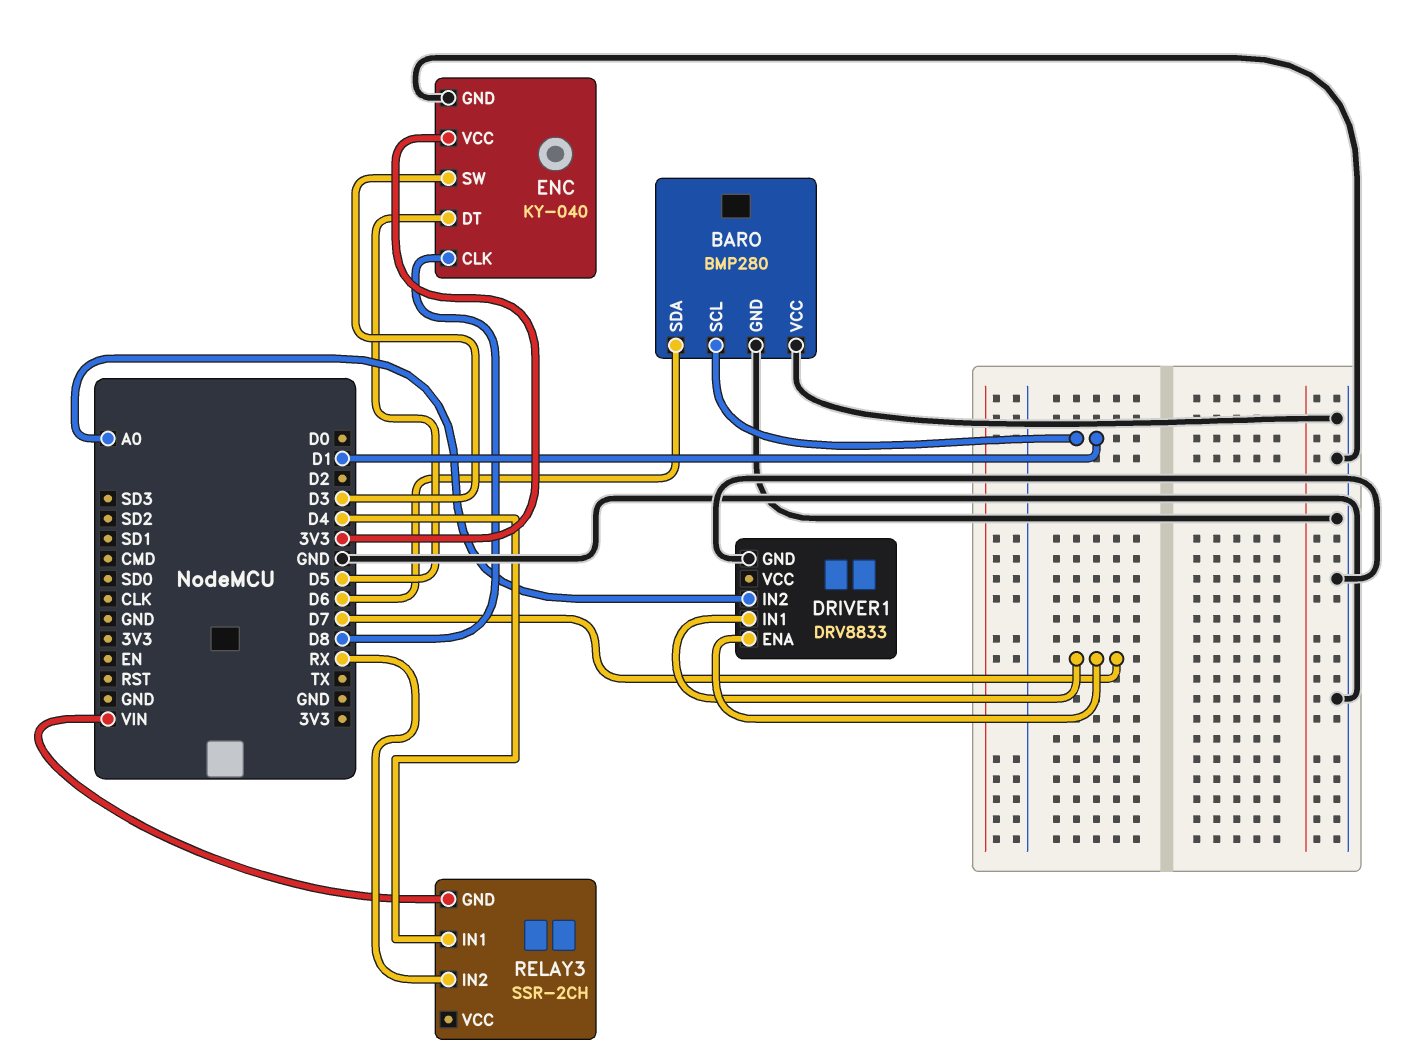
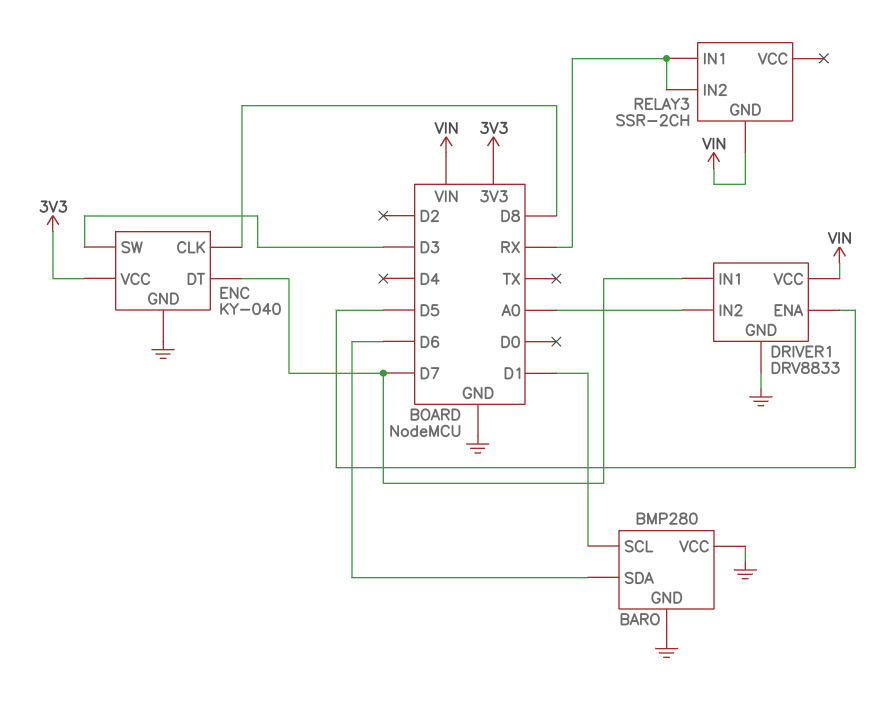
DRIVER1 pin ENA: D7 -> D5
DRIVER1 pin VCC: none -> VIN
ENC pin DT: D5 -> D7
RELAY3 pin IN1: D4 -> RX

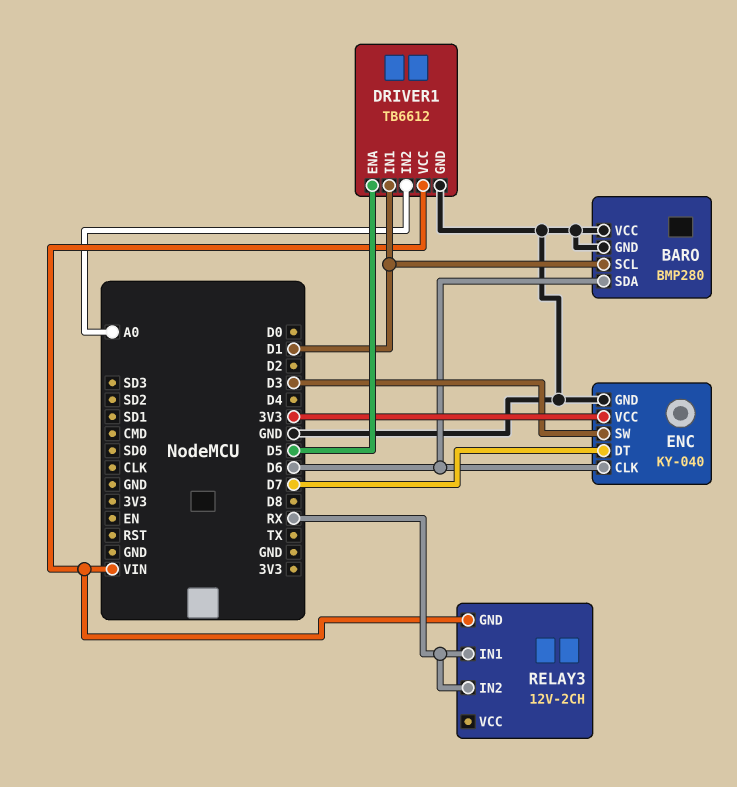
DRIVER1: DRV8833 -> TB6612
DRIVER1 pin IN1: D7 -> D1
ENC pin CLK: D8 -> D6
RELAY3: SSR-2CH -> 12V-2CH

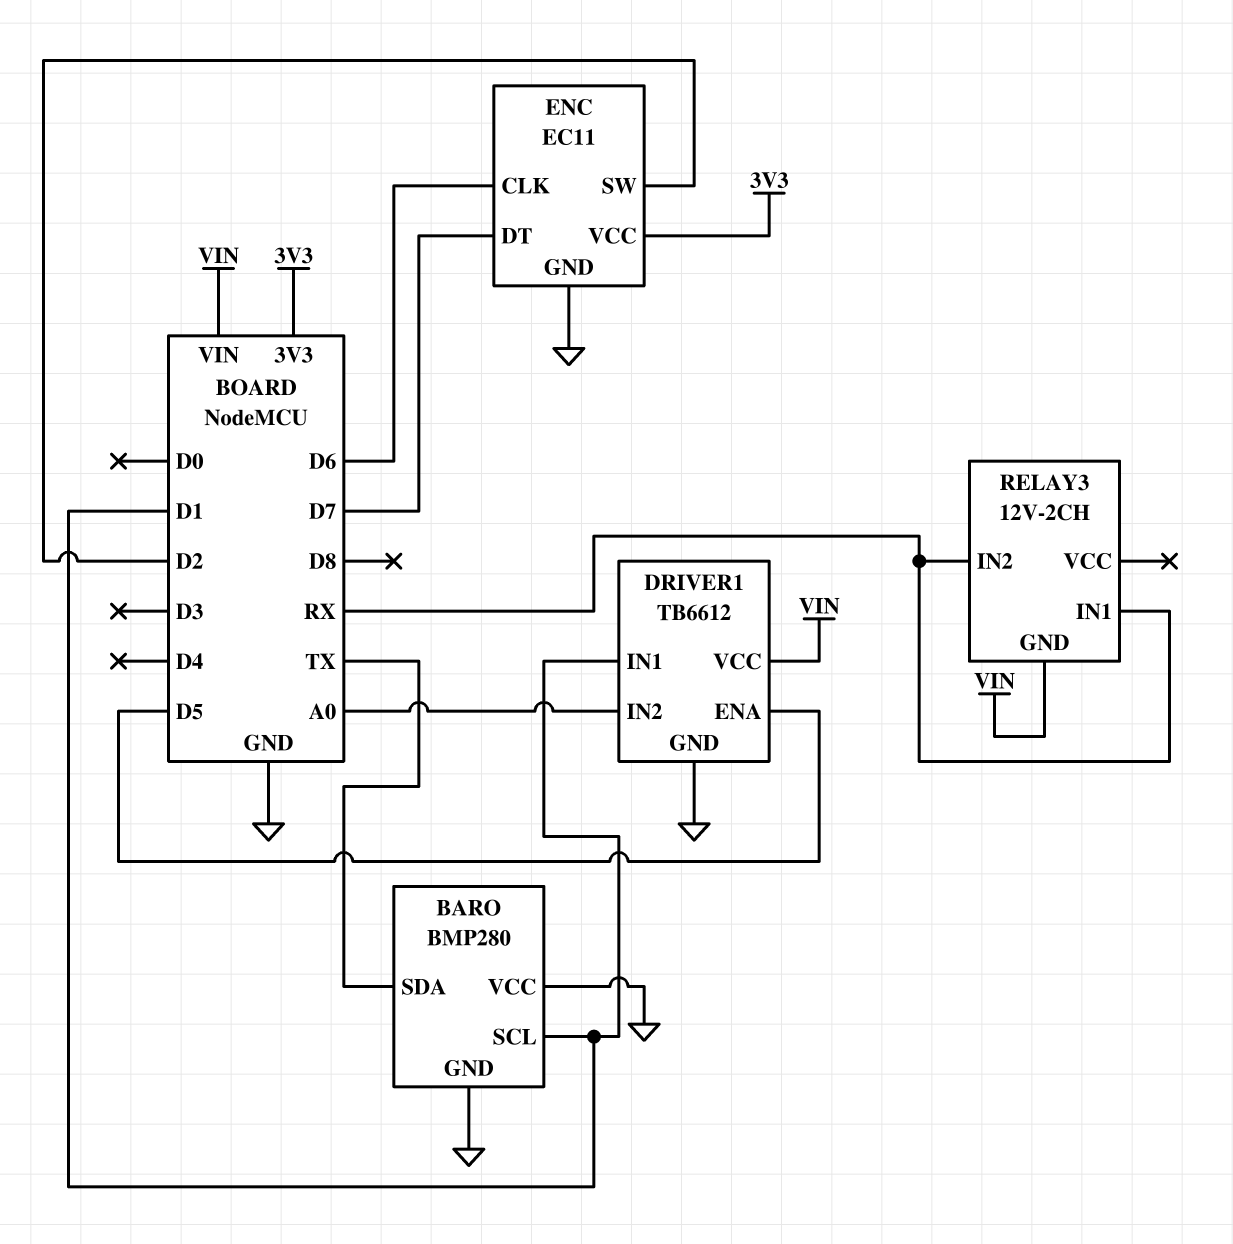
BARO pin SDA: D6 -> TX
ENC: KY-040 -> EC11
ENC pin SW: D3 -> D2

